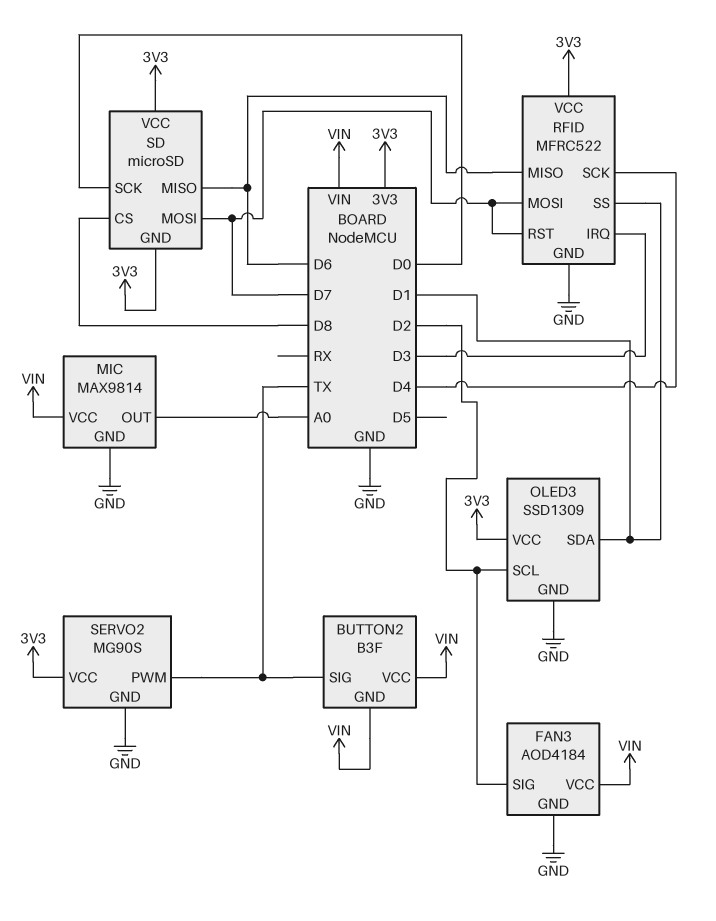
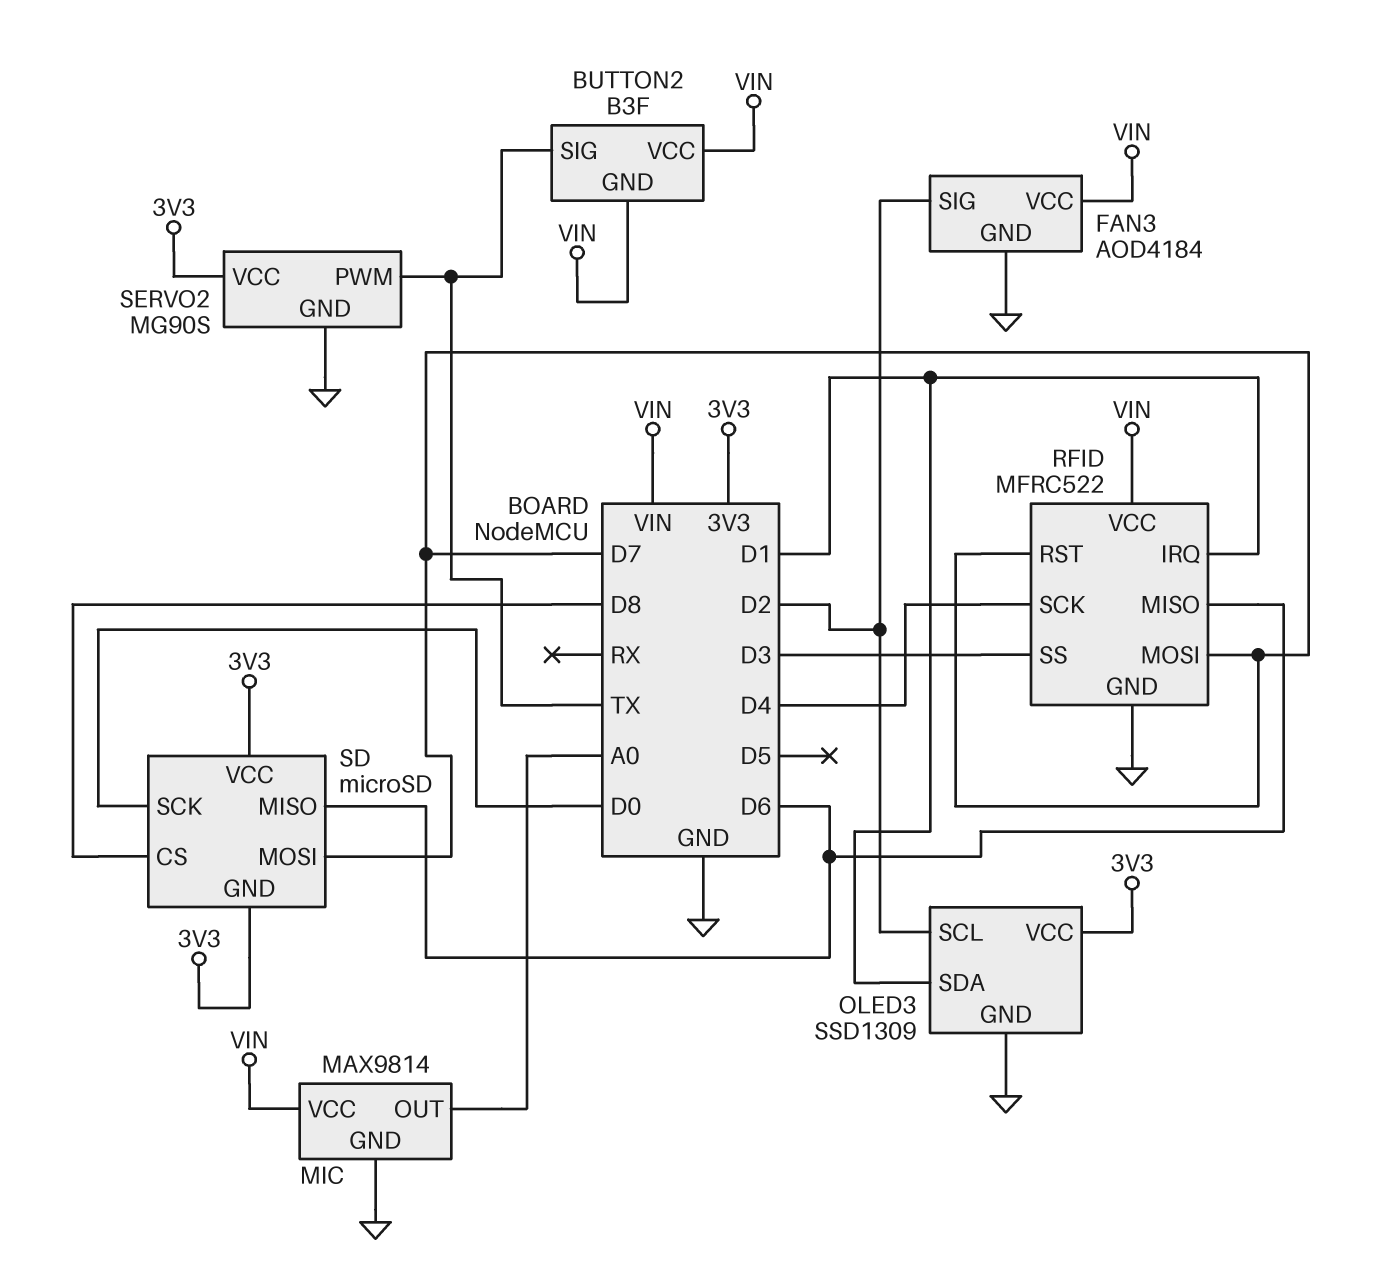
RFID pin IRQ: D3 -> D1
RFID pin SS: D1 -> D3
RFID pin VCC: 3V3 -> VIN

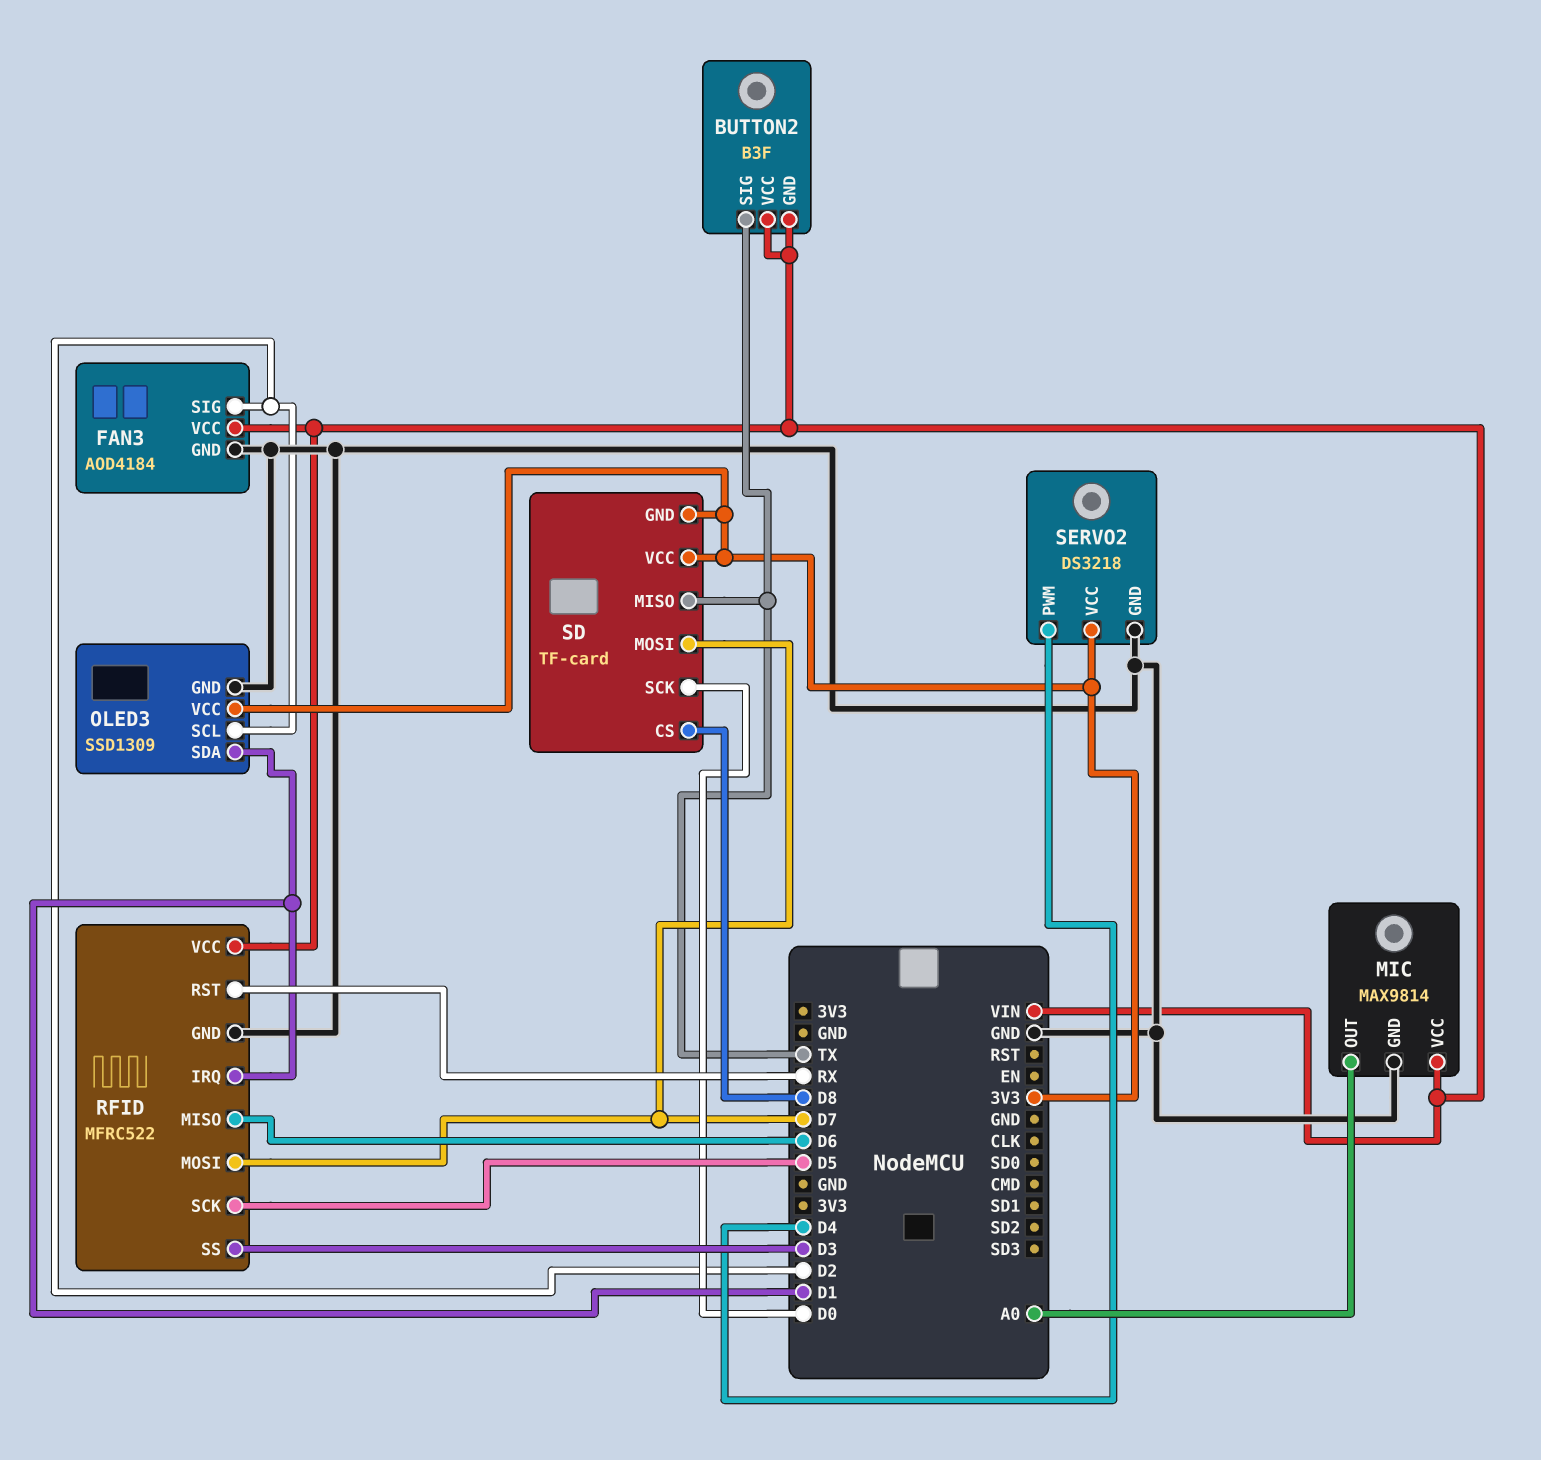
RFID pin RST: D7 -> RX
RFID pin SCK: D4 -> D5
SD: microSD -> TF-card
SD pin MISO: D6 -> TX
SERVO2: MG90S -> DS3218
SERVO2 pin PWM: TX -> D4

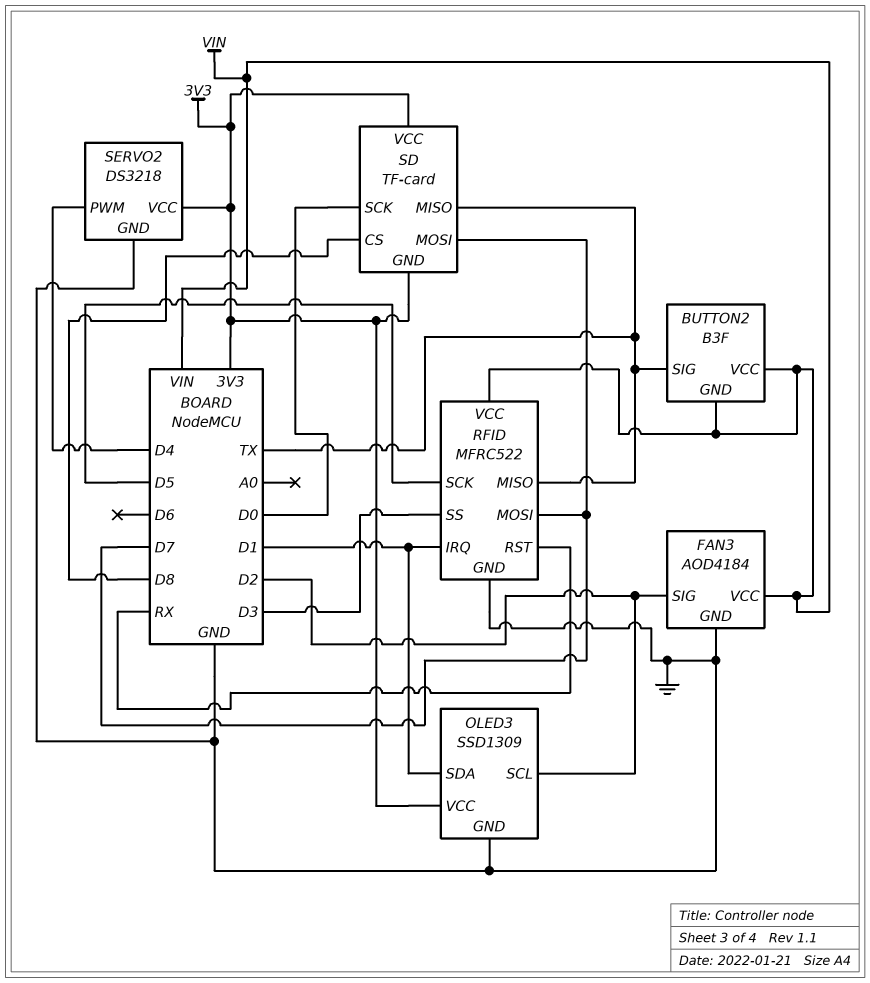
MIC: MAX9814 -> none
MIC pin GND: GND -> none
MIC pin OUT: A0 -> none
MIC pin VCC: VIN -> none
RFID pin MISO: D6 -> TX

